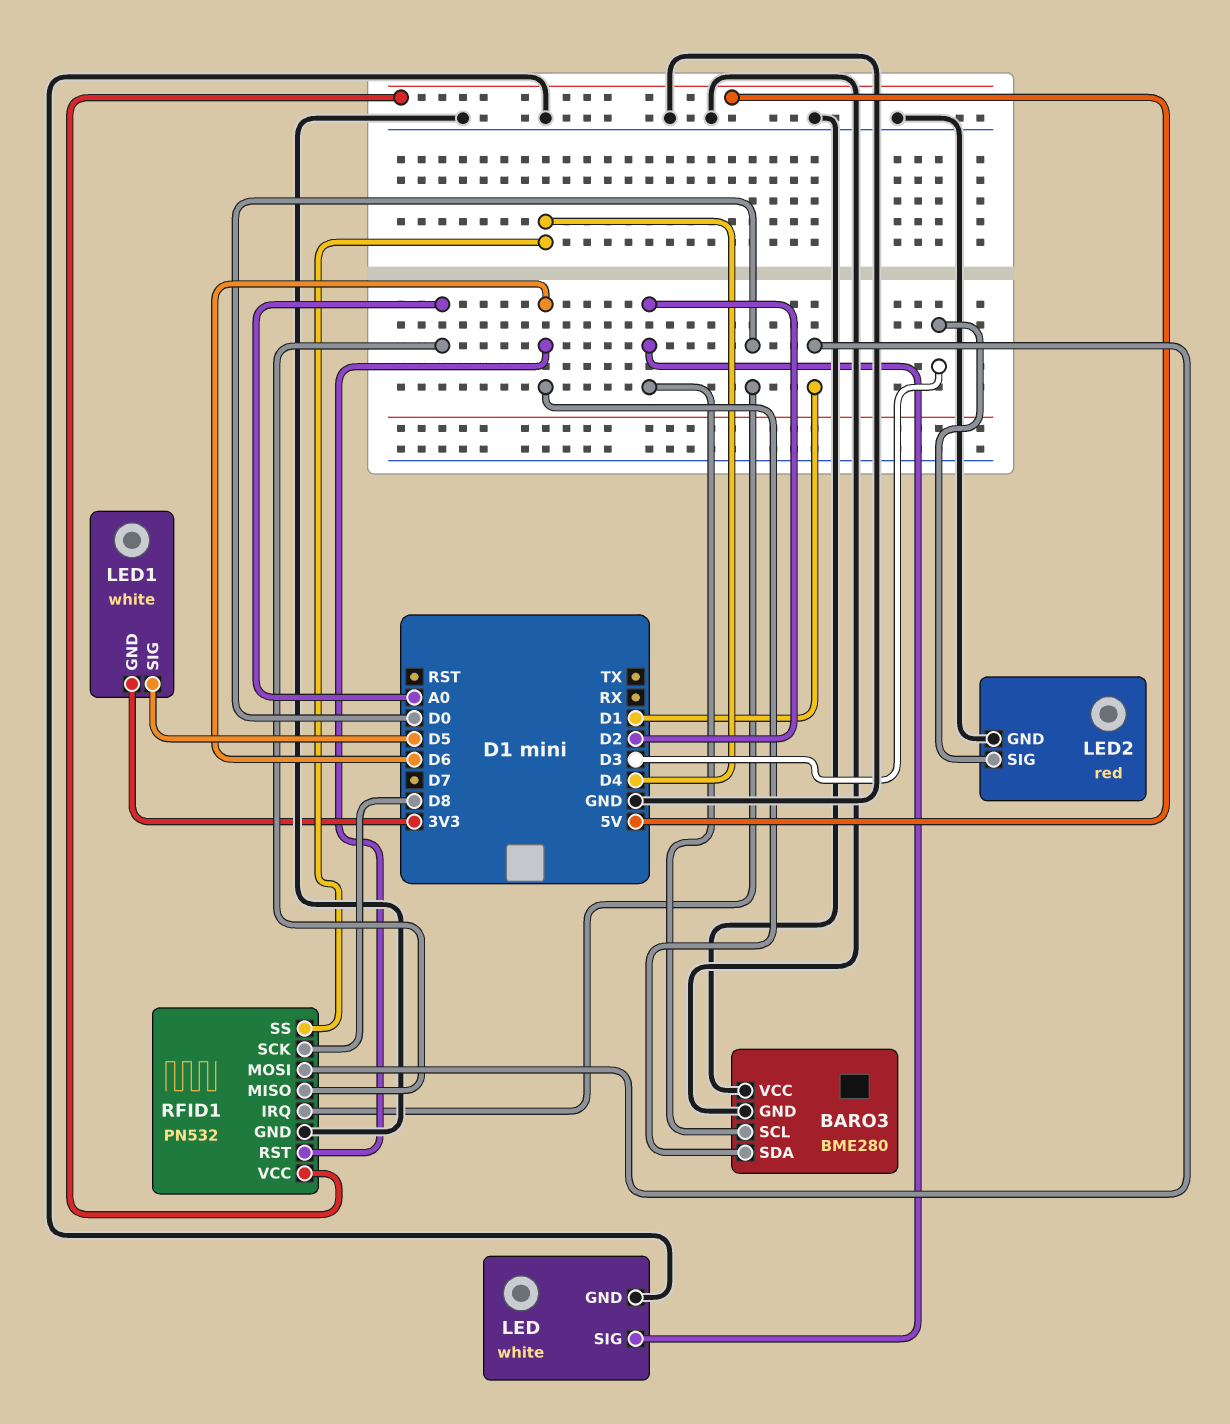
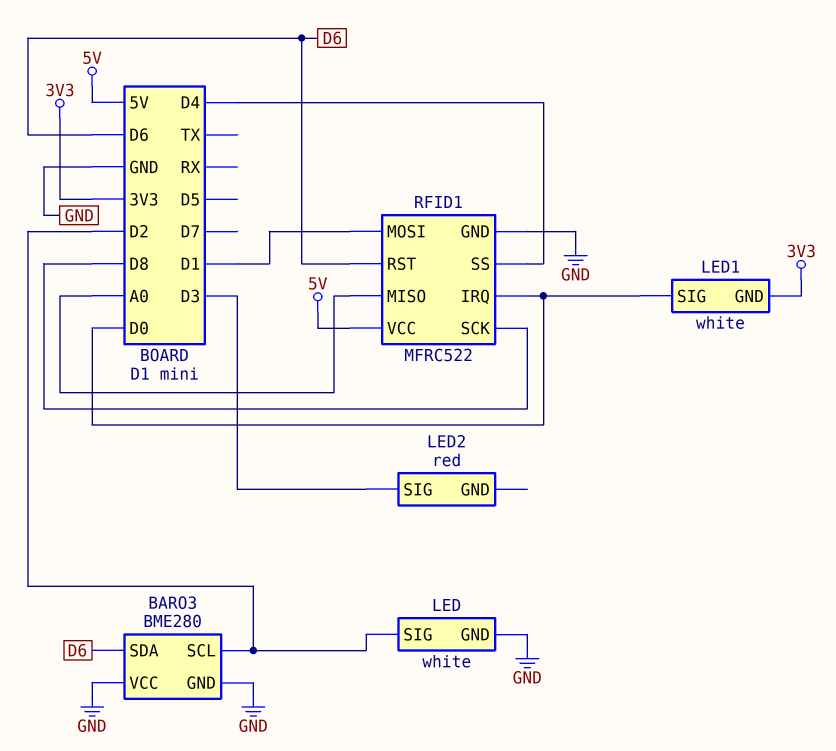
LED1 pin SIG: D5 -> D0
LED2 pin GND: GND -> none
RFID1: PN532 -> MFRC522

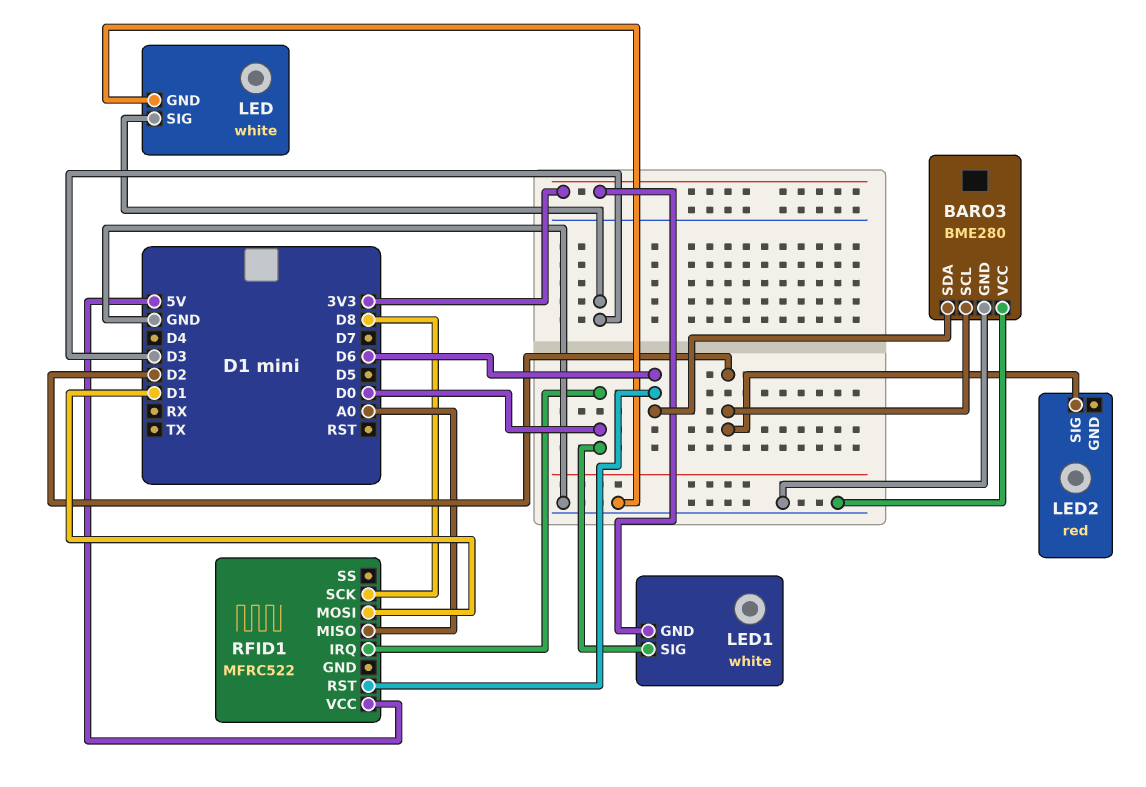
LED pin SIG: D2 -> D3
LED2 pin SIG: D3 -> D2
RFID1 pin GND: GND -> none
RFID1 pin SS: D4 -> none

